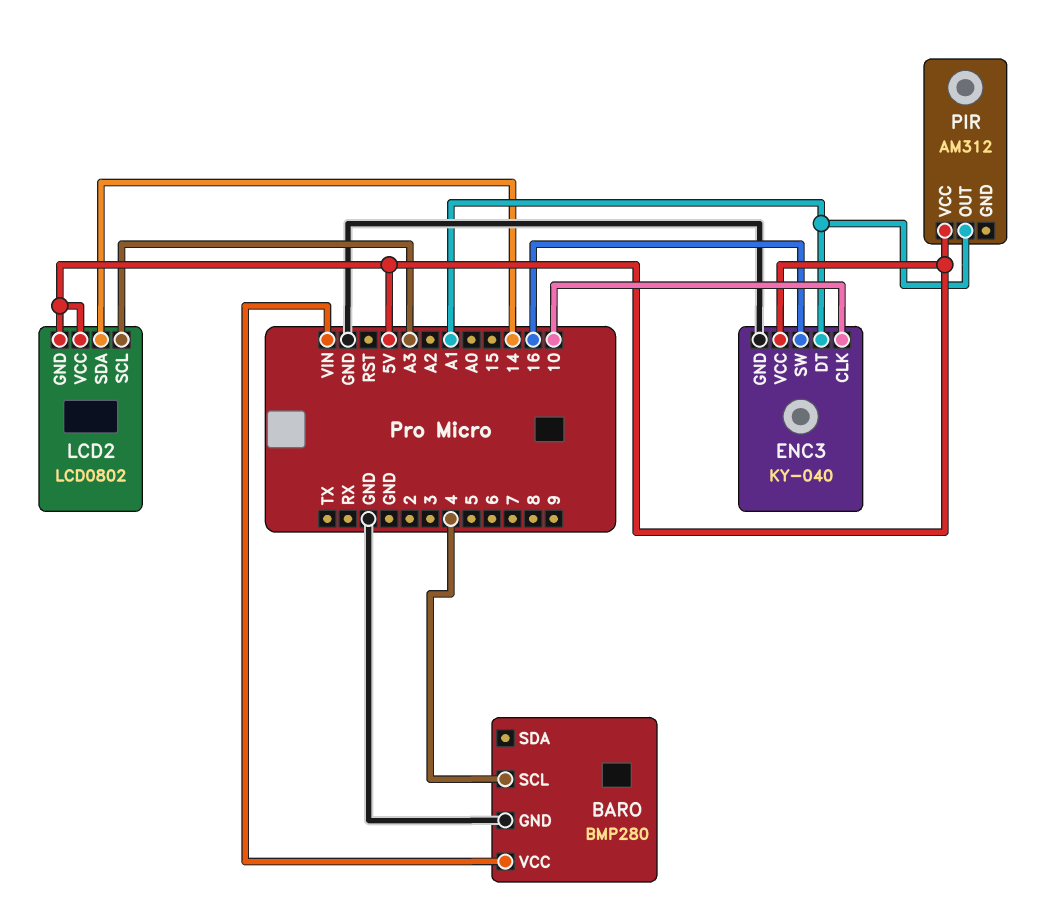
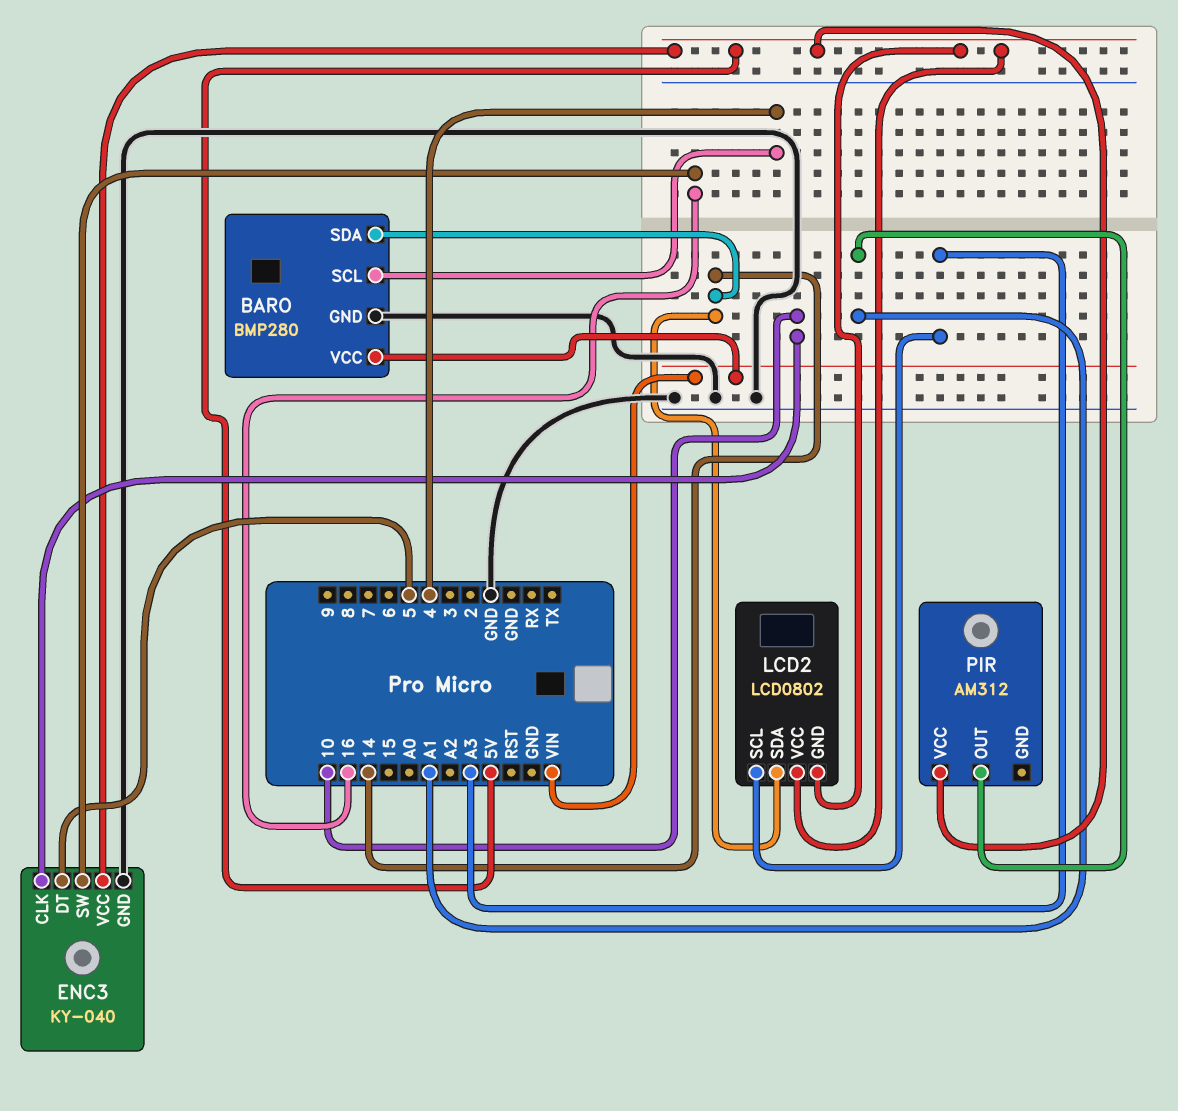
BARO pin SDA: none -> 14
ENC3 pin DT: A1 -> 5

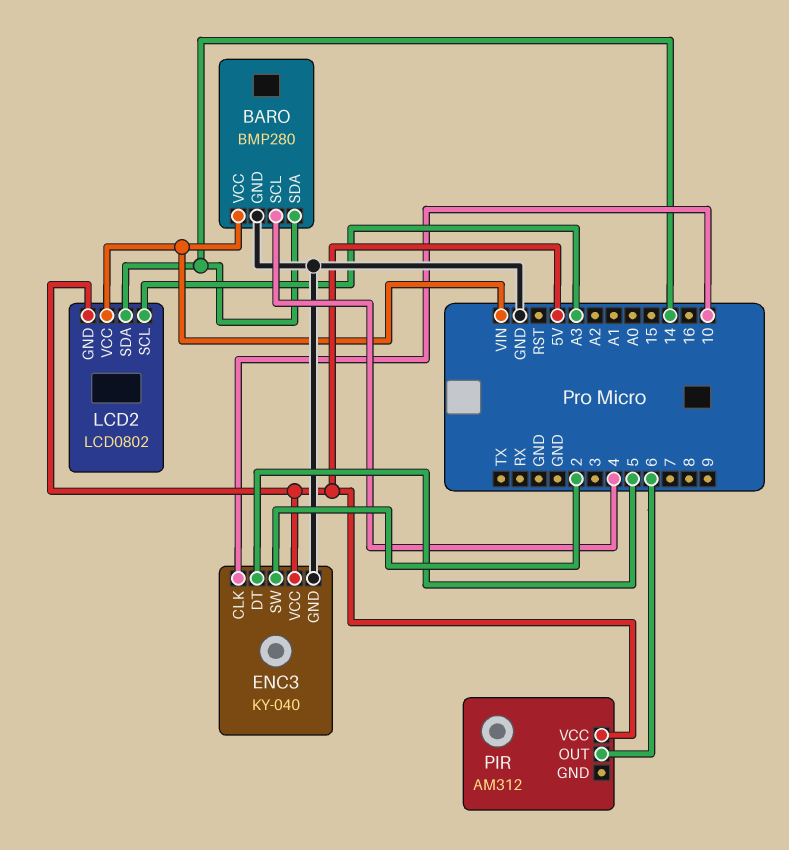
ENC3 pin SW: 16 -> 2
LCD2 pin VCC: 5V -> VIN
PIR pin OUT: A1 -> 6

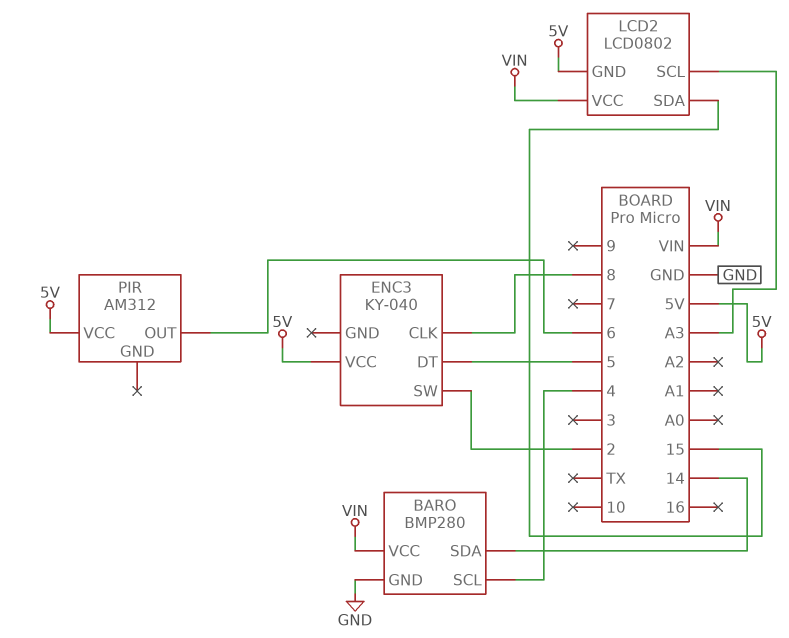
ENC3 pin CLK: 10 -> 8
ENC3 pin GND: GND -> none
LCD2 pin SDA: 14 -> 15

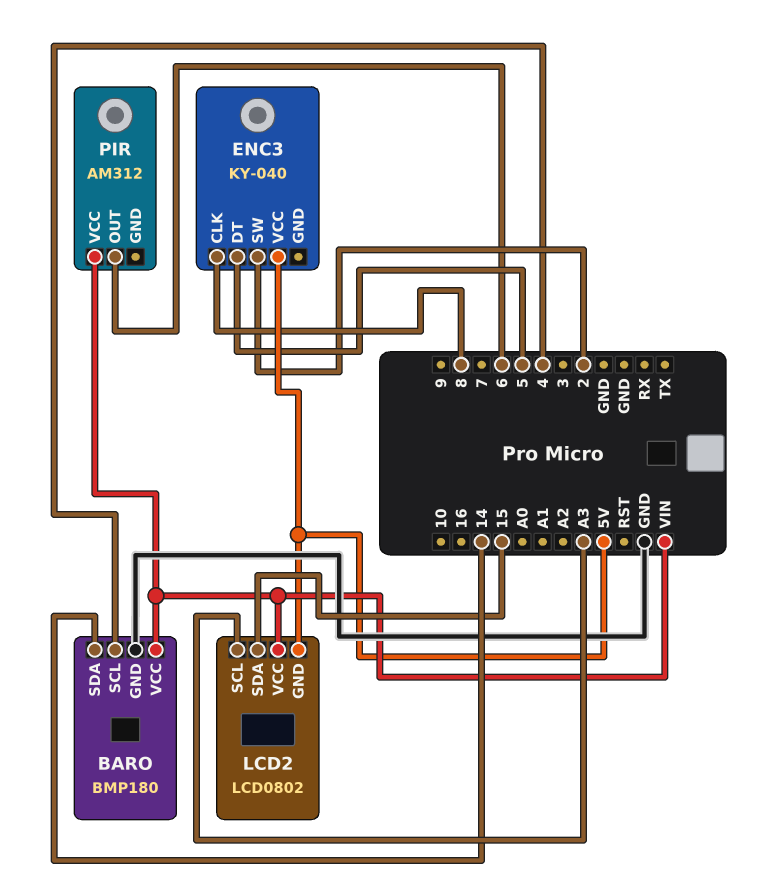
BARO: BMP280 -> BMP180
PIR pin VCC: 5V -> VIN

